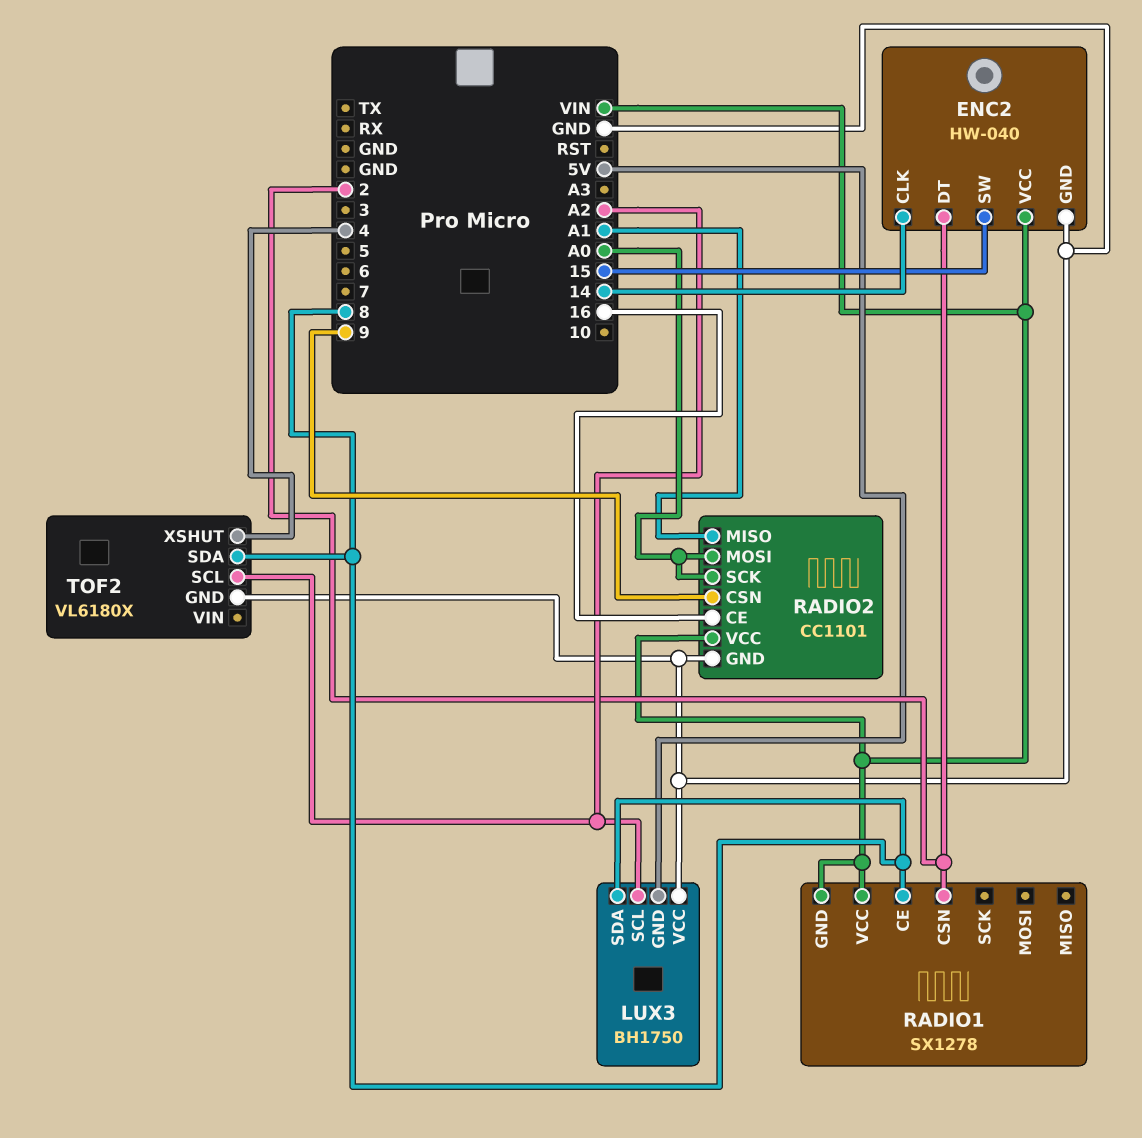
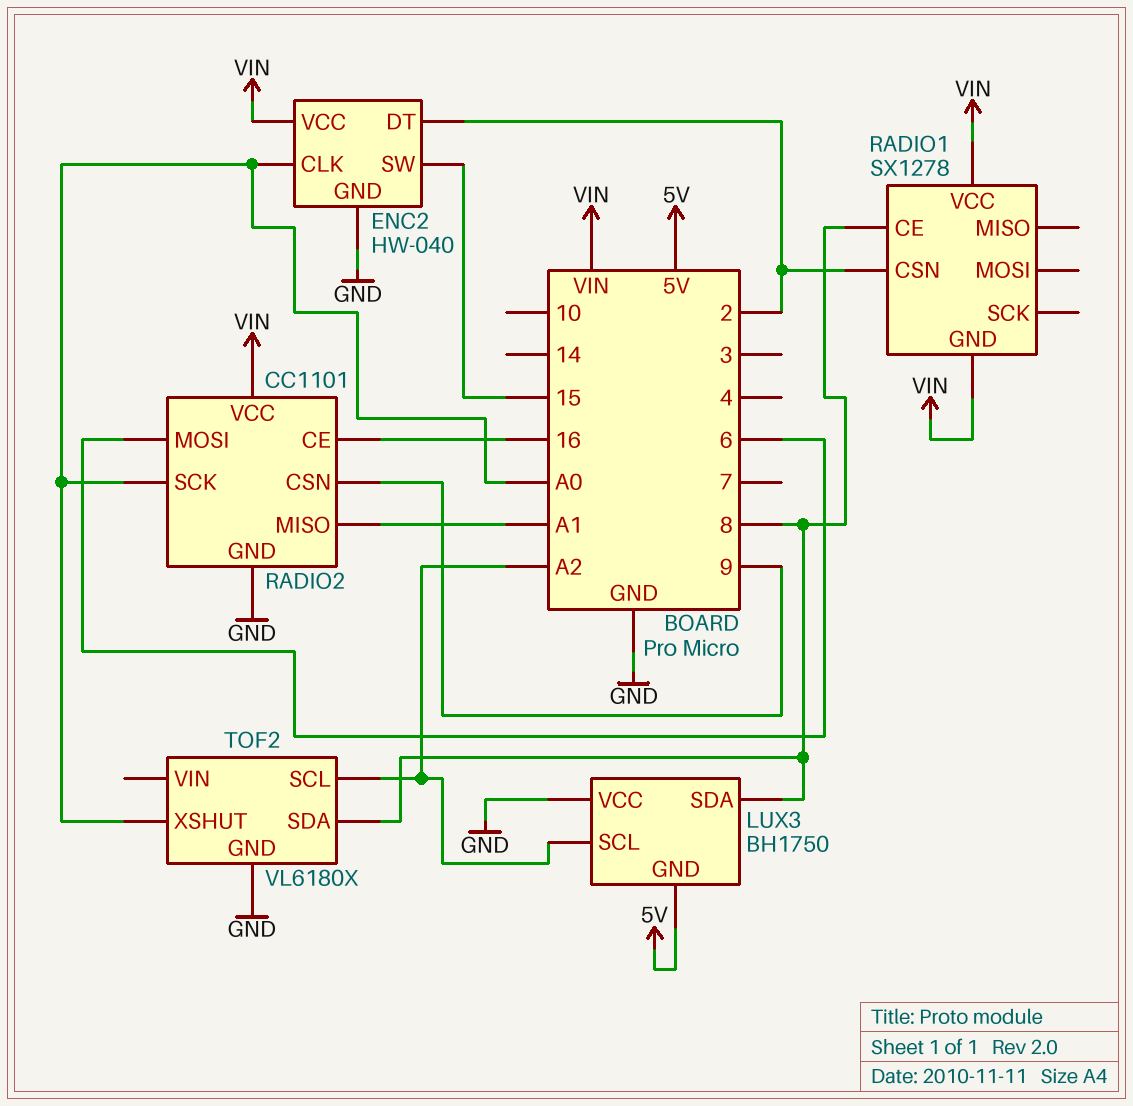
ENC2 pin CLK: 14 -> A0
RADIO2 pin MOSI: A0 -> 6
TOF2 pin XSHUT: 4 -> A0

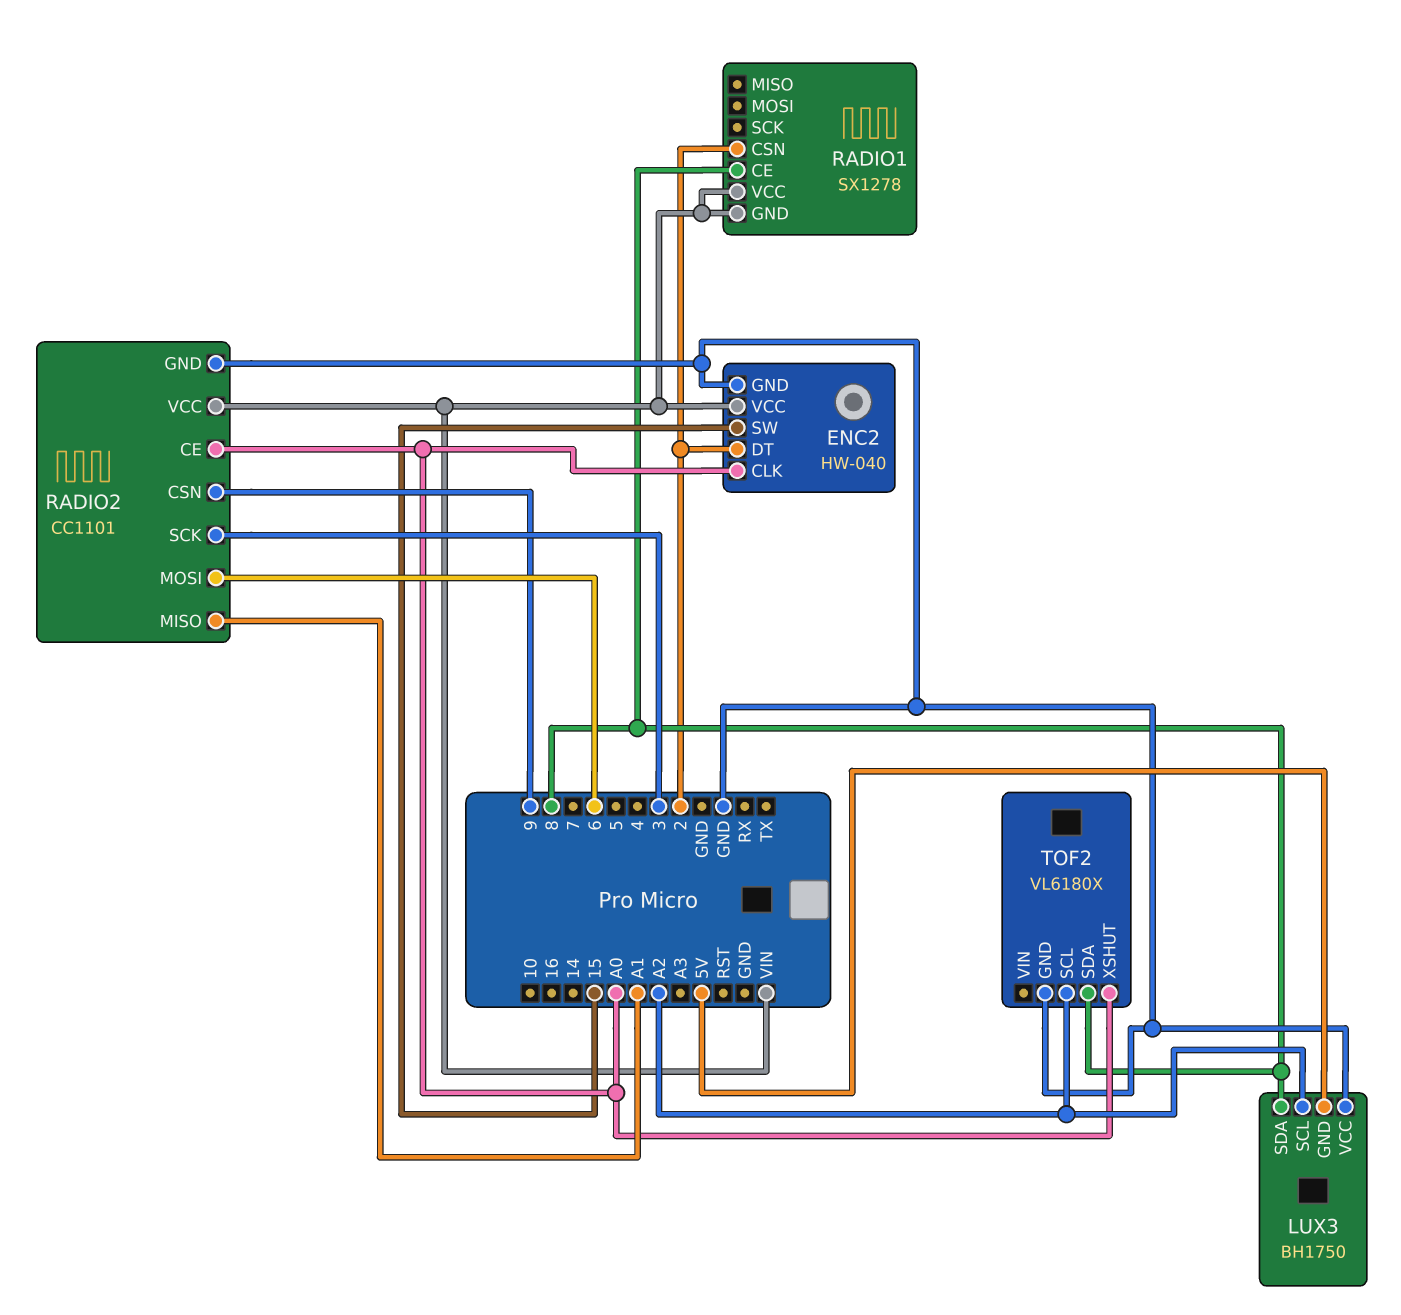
RADIO2 pin CE: 16 -> A0
RADIO2 pin SCK: A0 -> 3

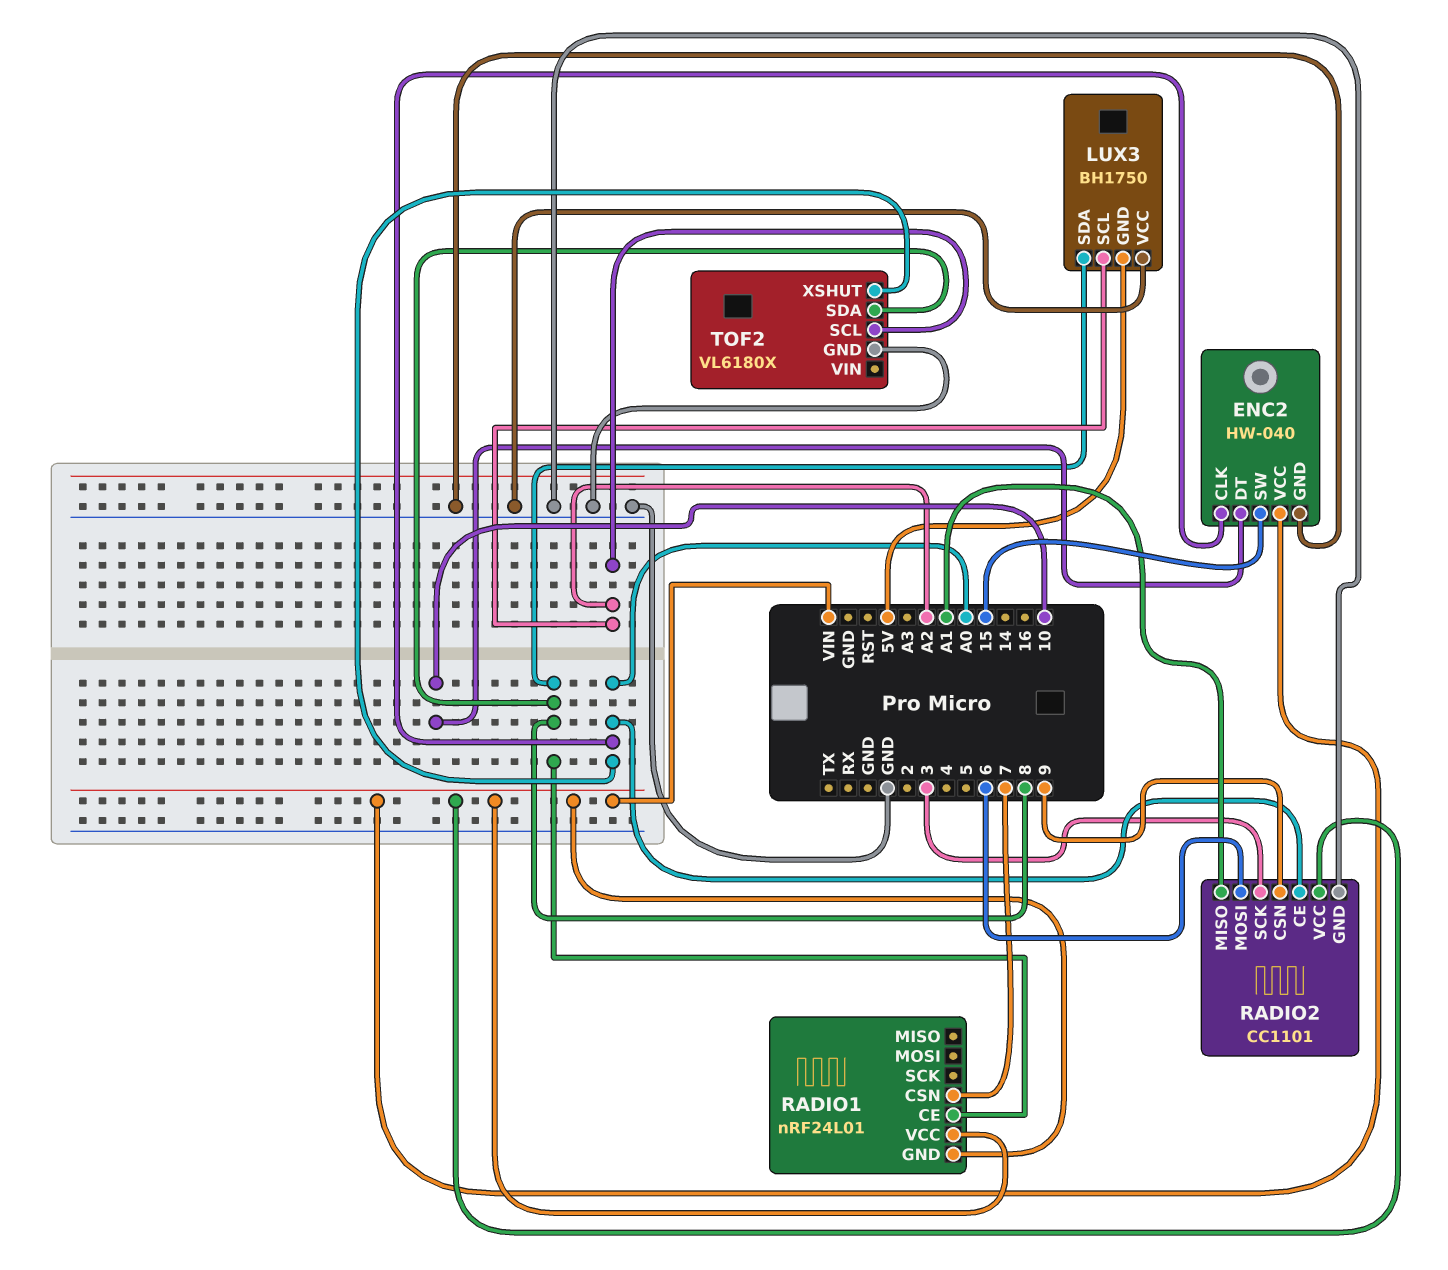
ENC2 pin DT: 2 -> 10
RADIO1: SX1278 -> nRF24L01
RADIO1 pin CSN: 2 -> 7

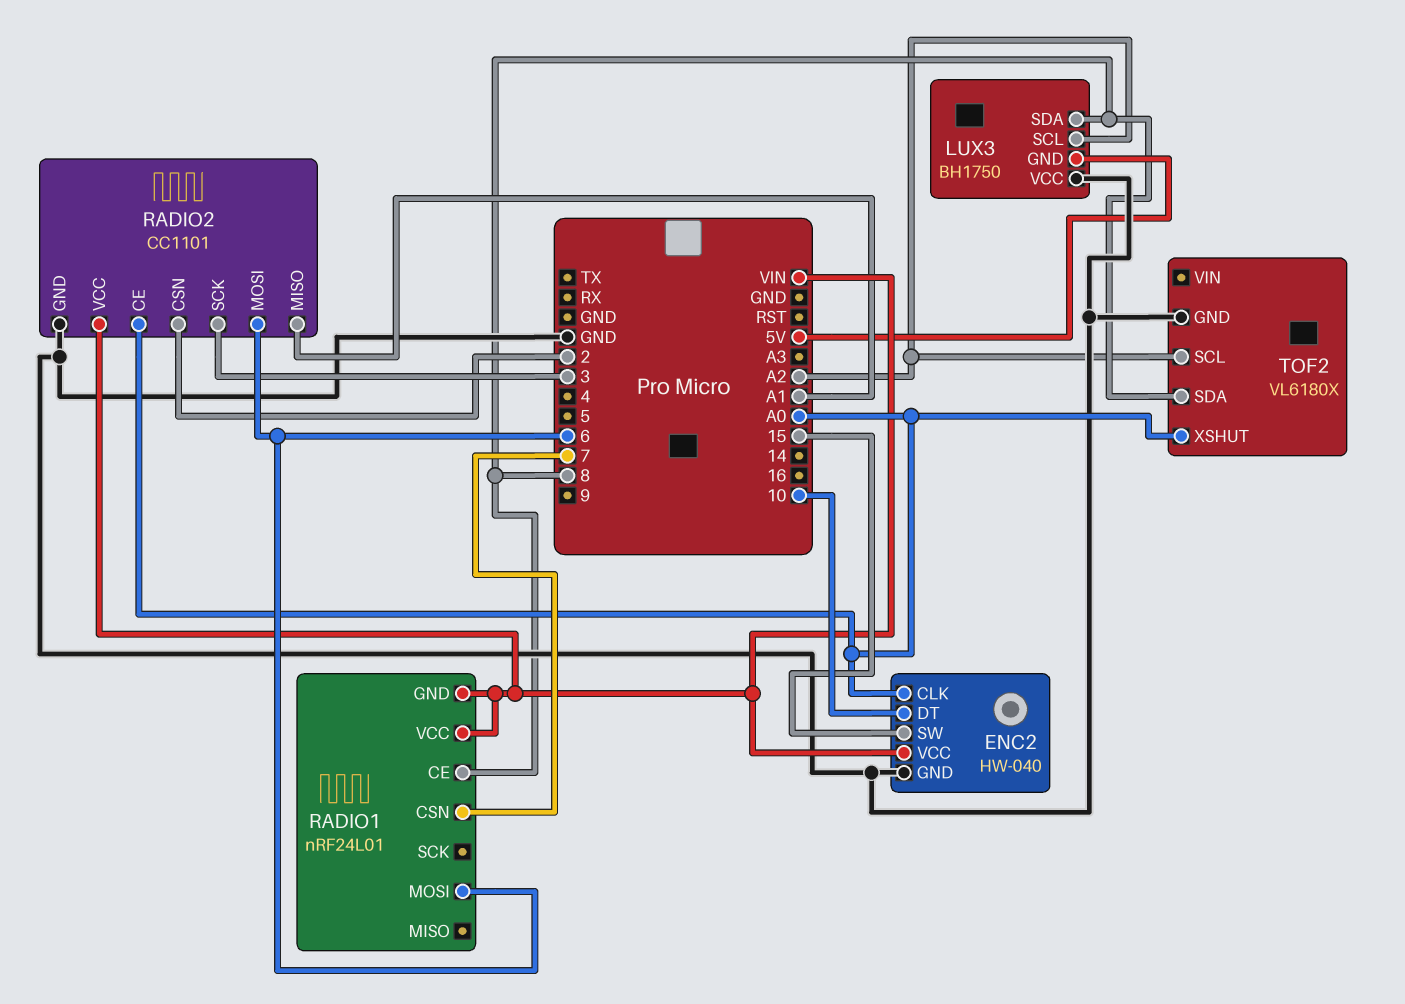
RADIO1 pin MOSI: none -> 6
RADIO2 pin CSN: 9 -> 2

